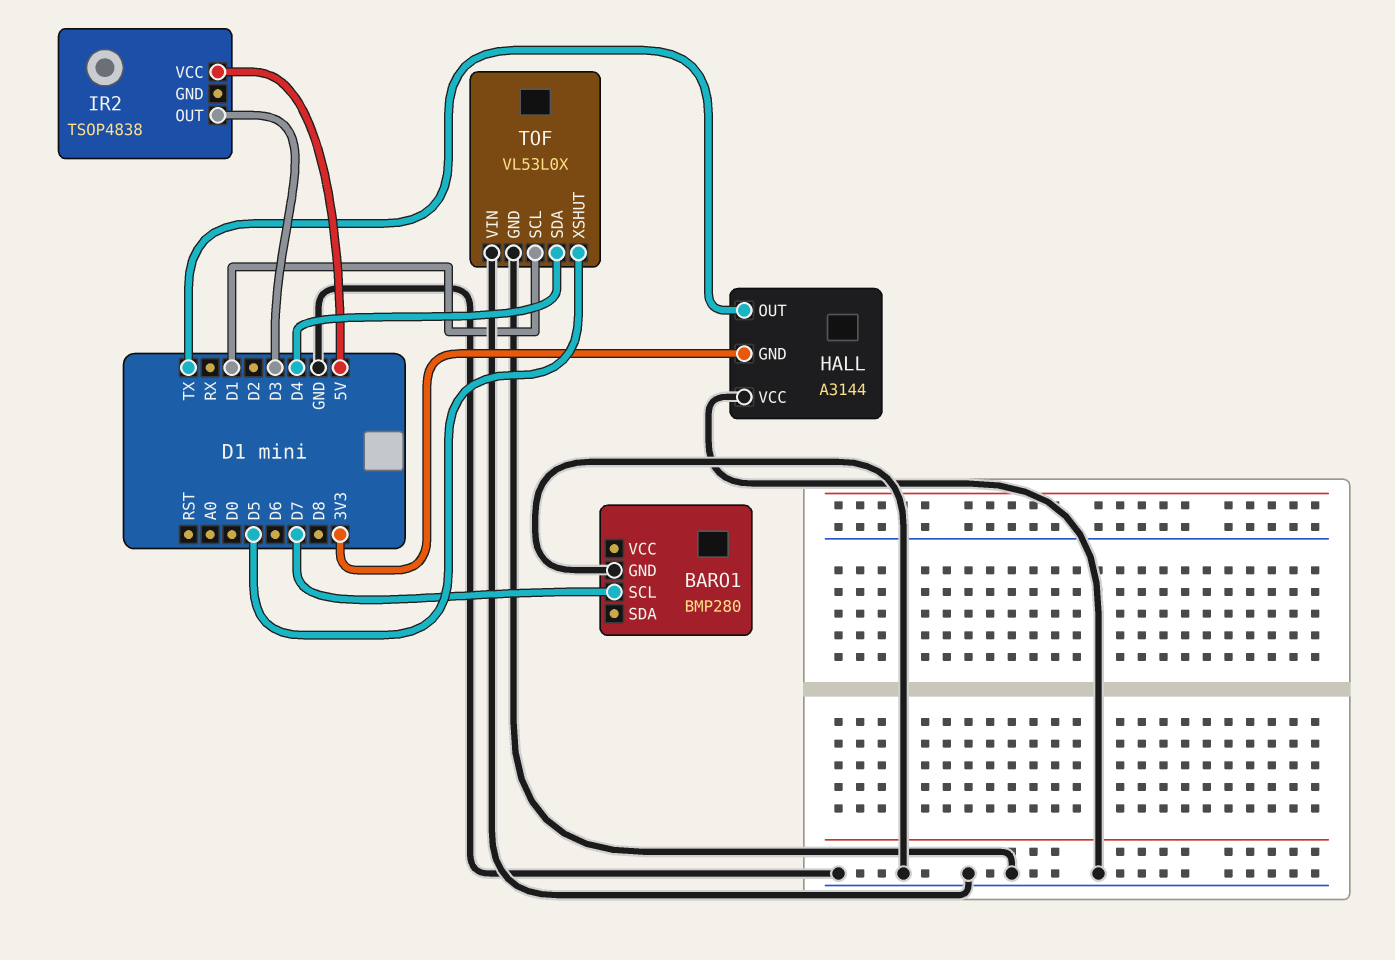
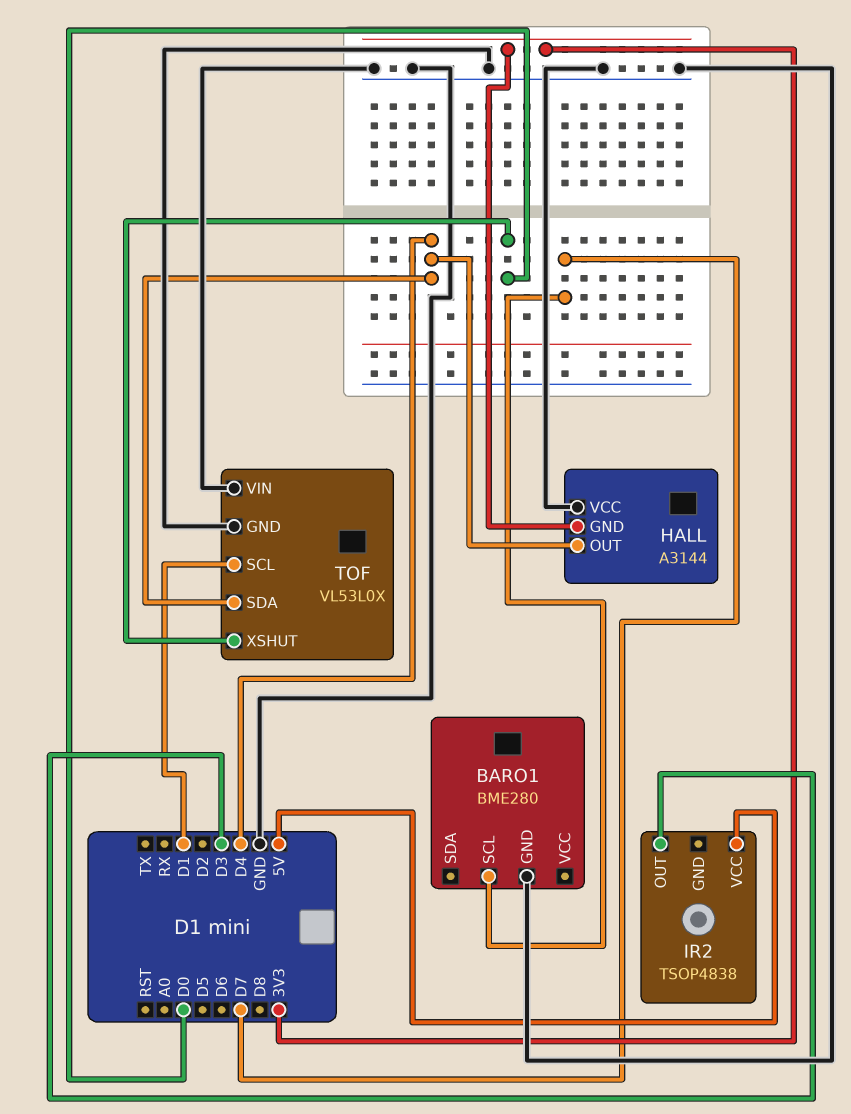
BARO1: BMP280 -> BME280
HALL pin OUT: TX -> D4
TOF pin XSHUT: D5 -> D0

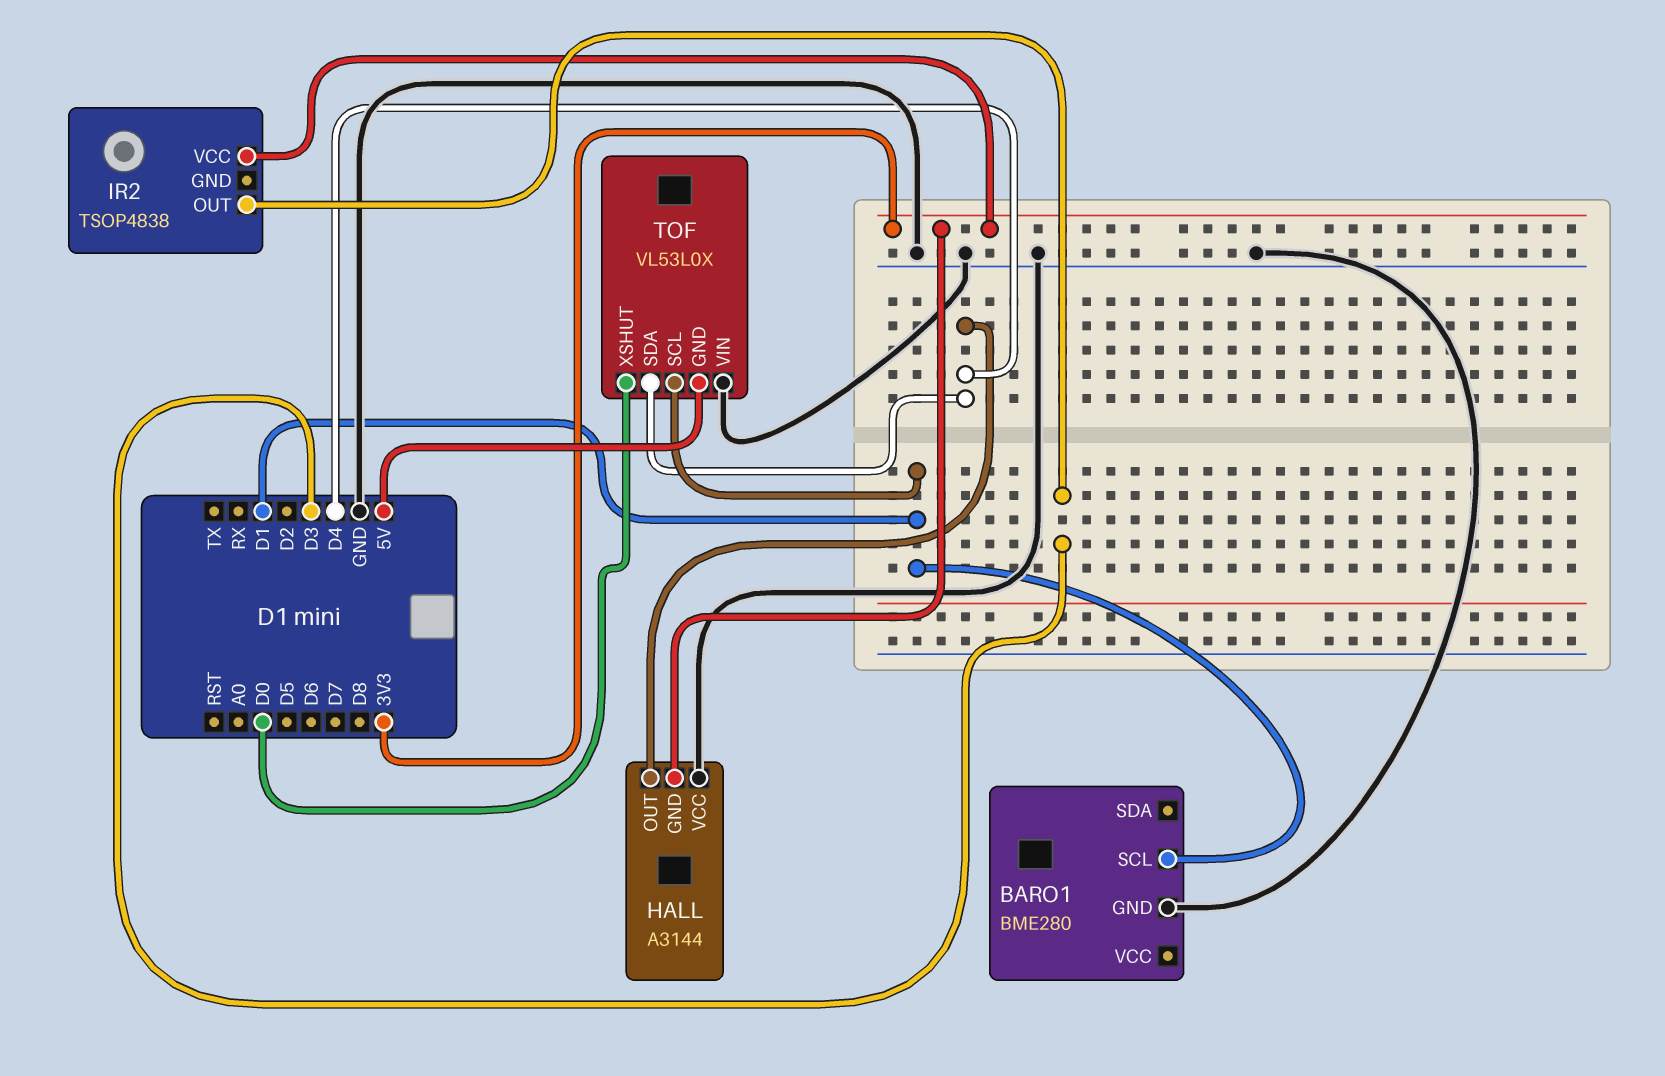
BARO1 pin SCL: D7 -> D1
IR2 pin VCC: 5V -> 3V3
TOF pin GND: GND -> 5V

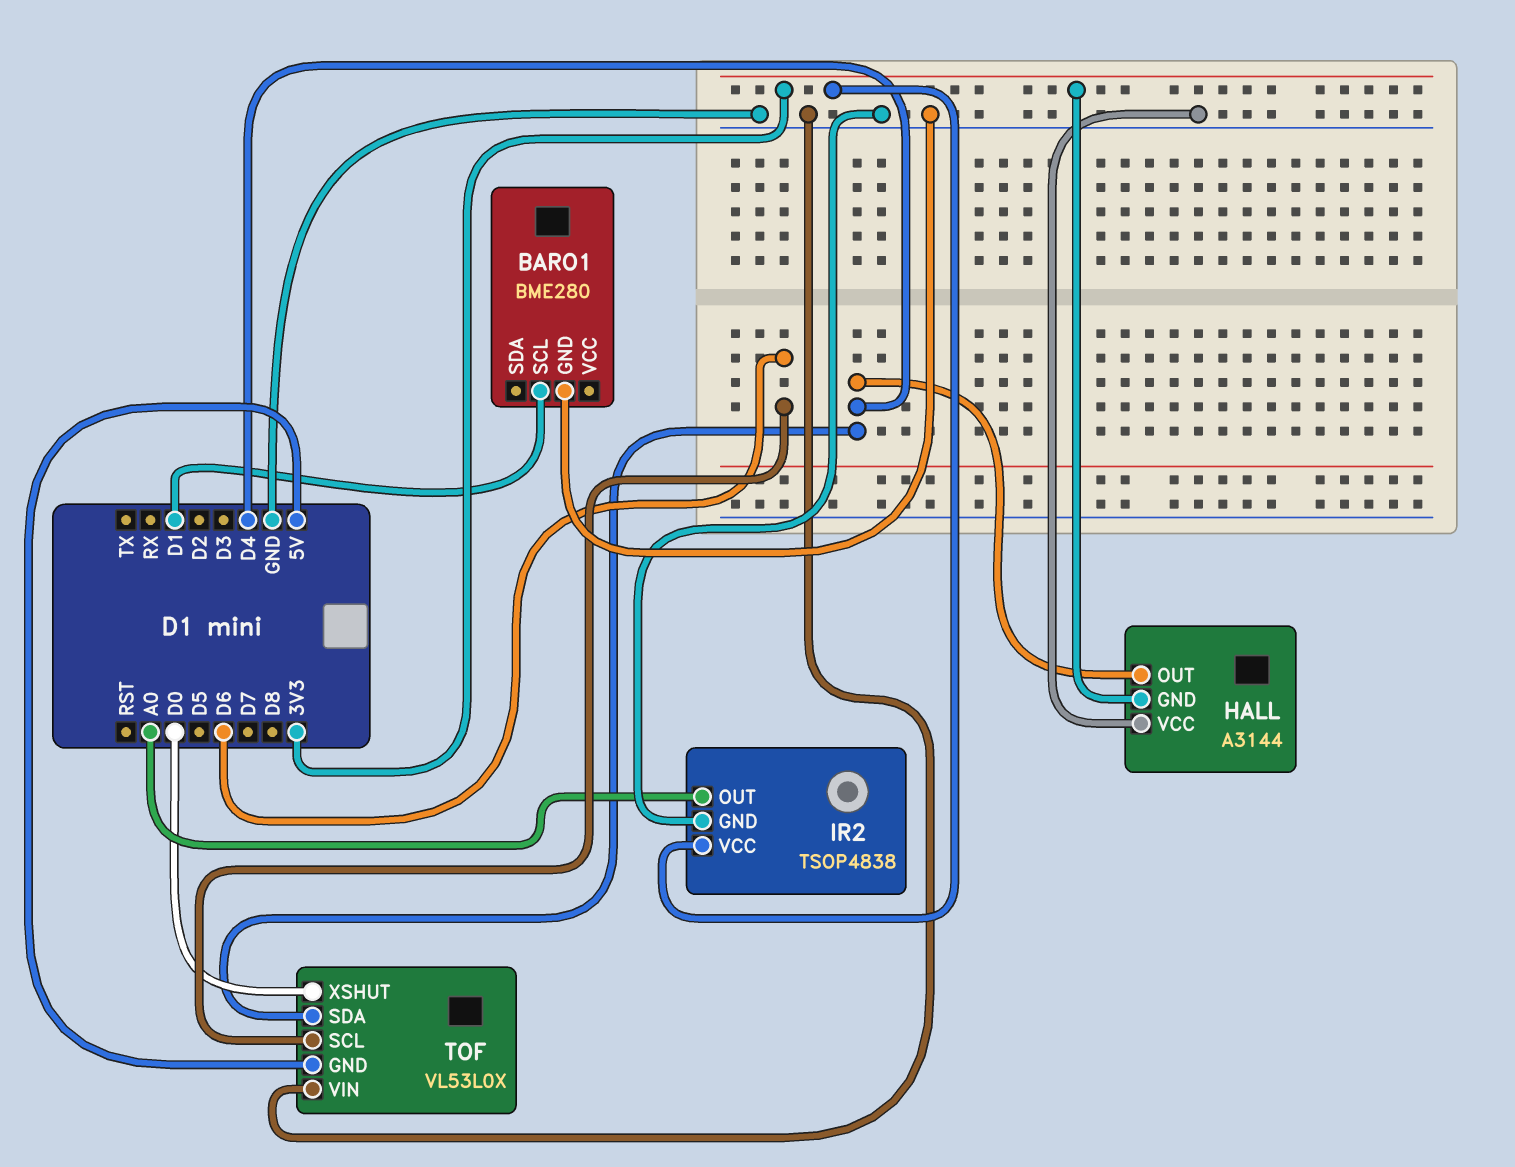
IR2 pin GND: none -> GND
IR2 pin OUT: D3 -> A0
TOF pin SCL: D1 -> D6

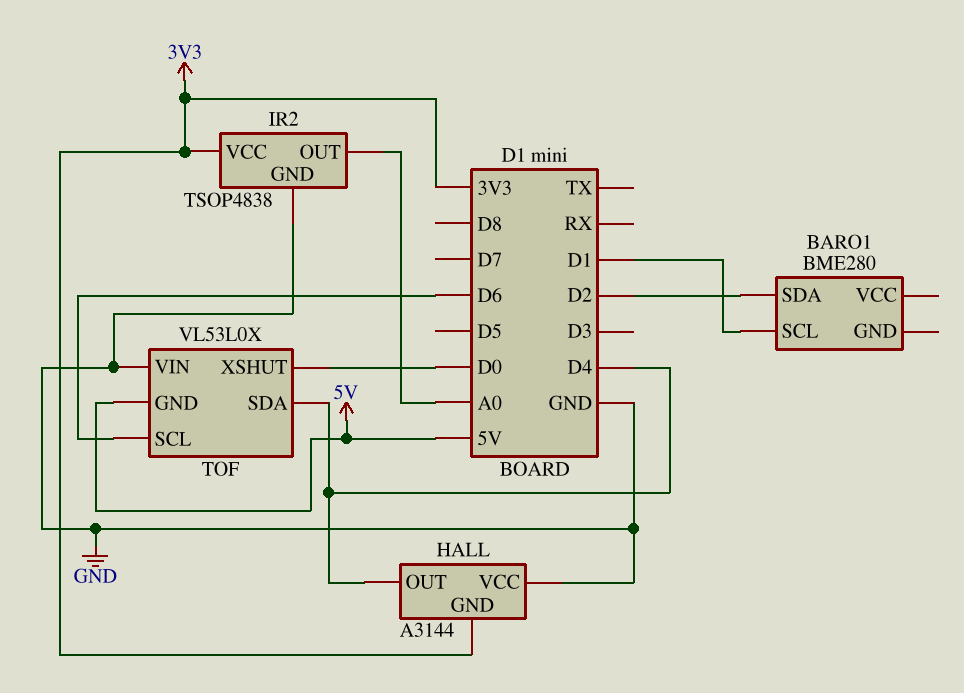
BARO1 pin GND: GND -> none
BARO1 pin SDA: none -> D2

